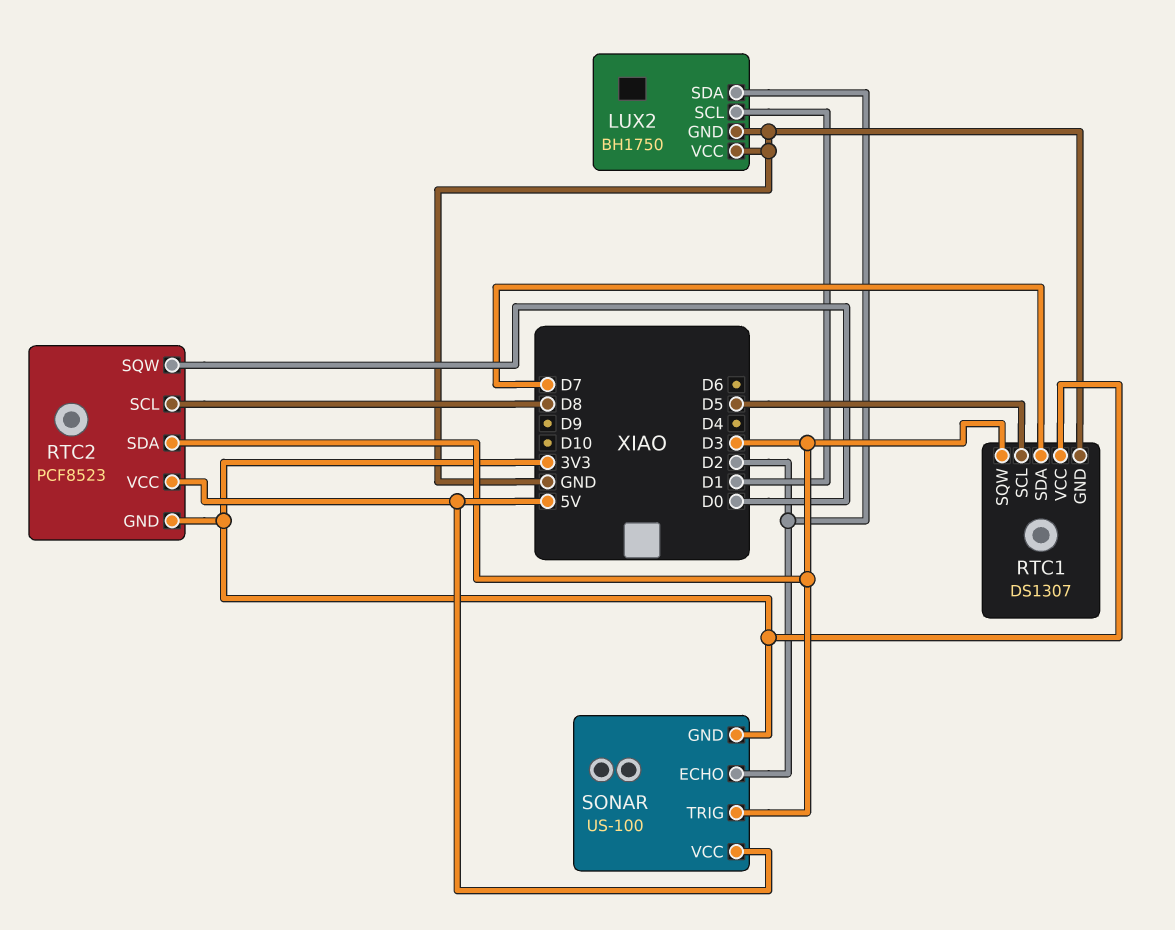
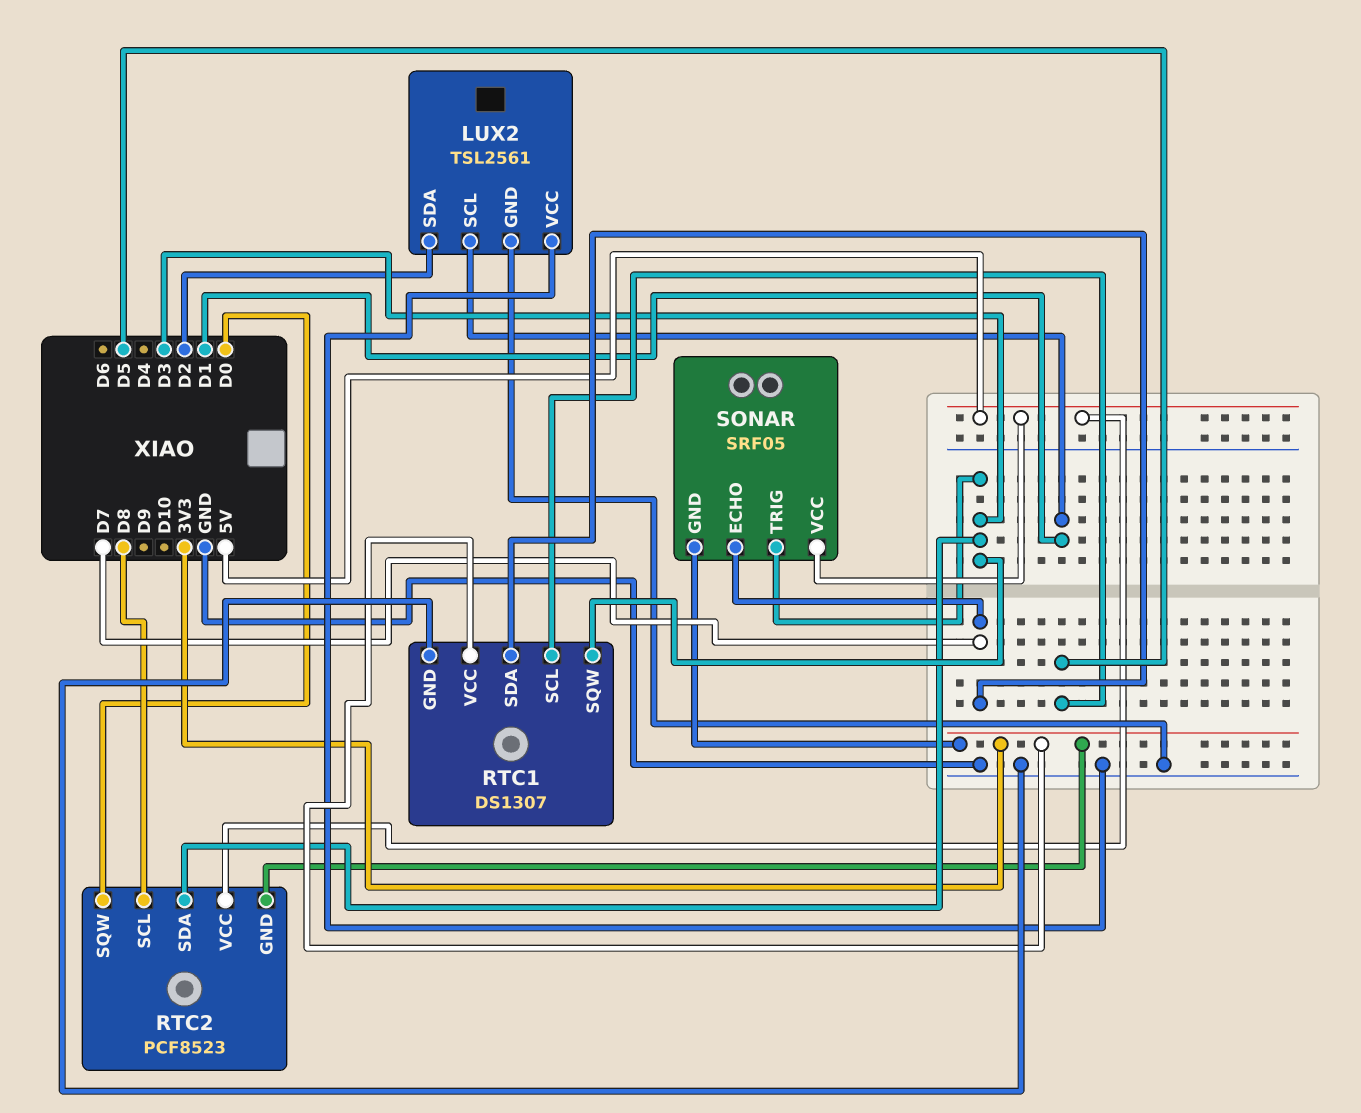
LUX2: BH1750 -> TSL2561
SONAR: US-100 -> SRF05
SONAR pin ECHO: D2 -> D7

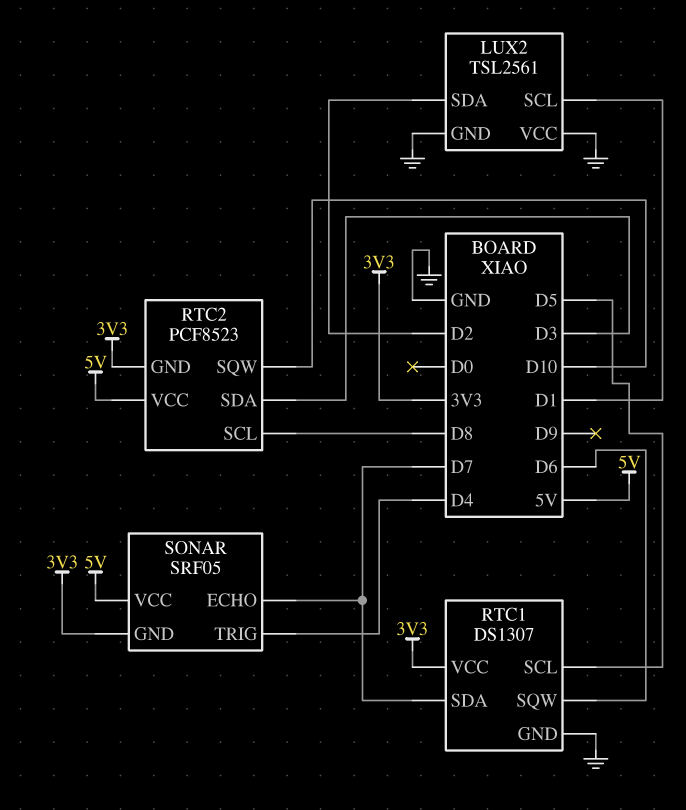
RTC1 pin SQW: D3 -> D6
RTC2 pin SQW: D0 -> D10
SONAR pin TRIG: D3 -> D4

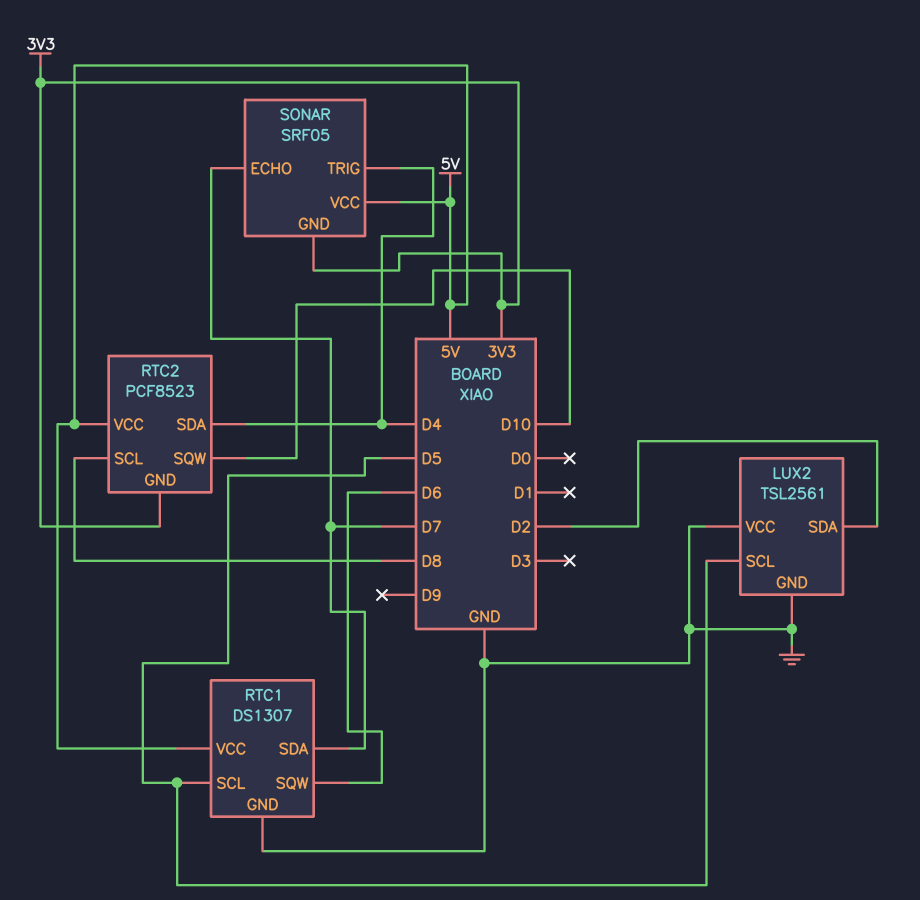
LUX2 pin SCL: D1 -> D5
RTC1 pin VCC: 3V3 -> 5V
RTC2 pin SDA: D3 -> D4

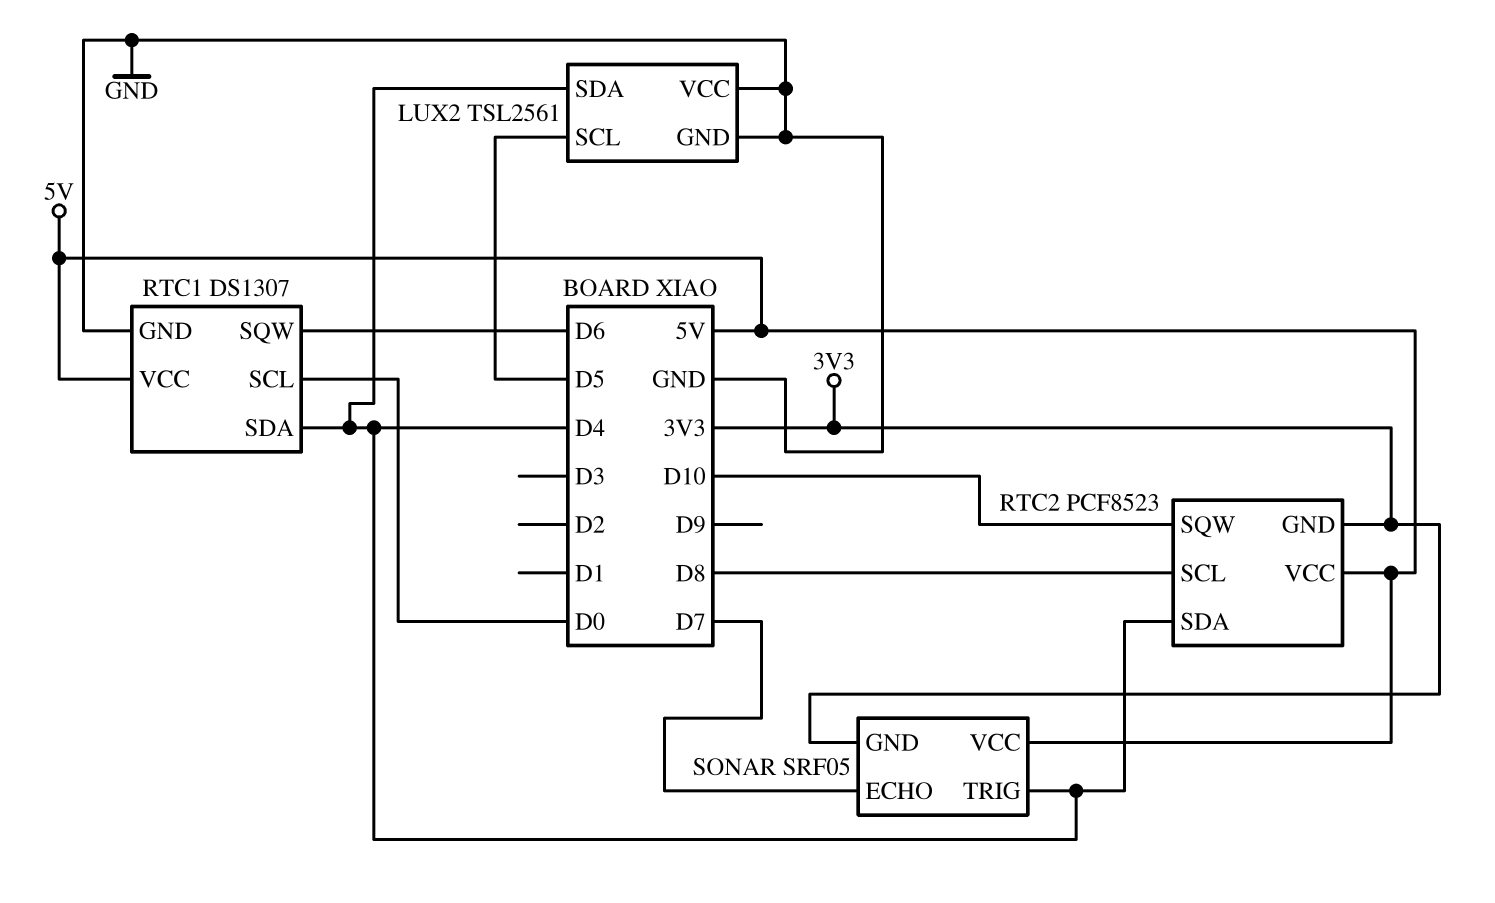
LUX2 pin SDA: D2 -> D4
RTC1 pin SCL: D5 -> D0
RTC1 pin SDA: D7 -> D4

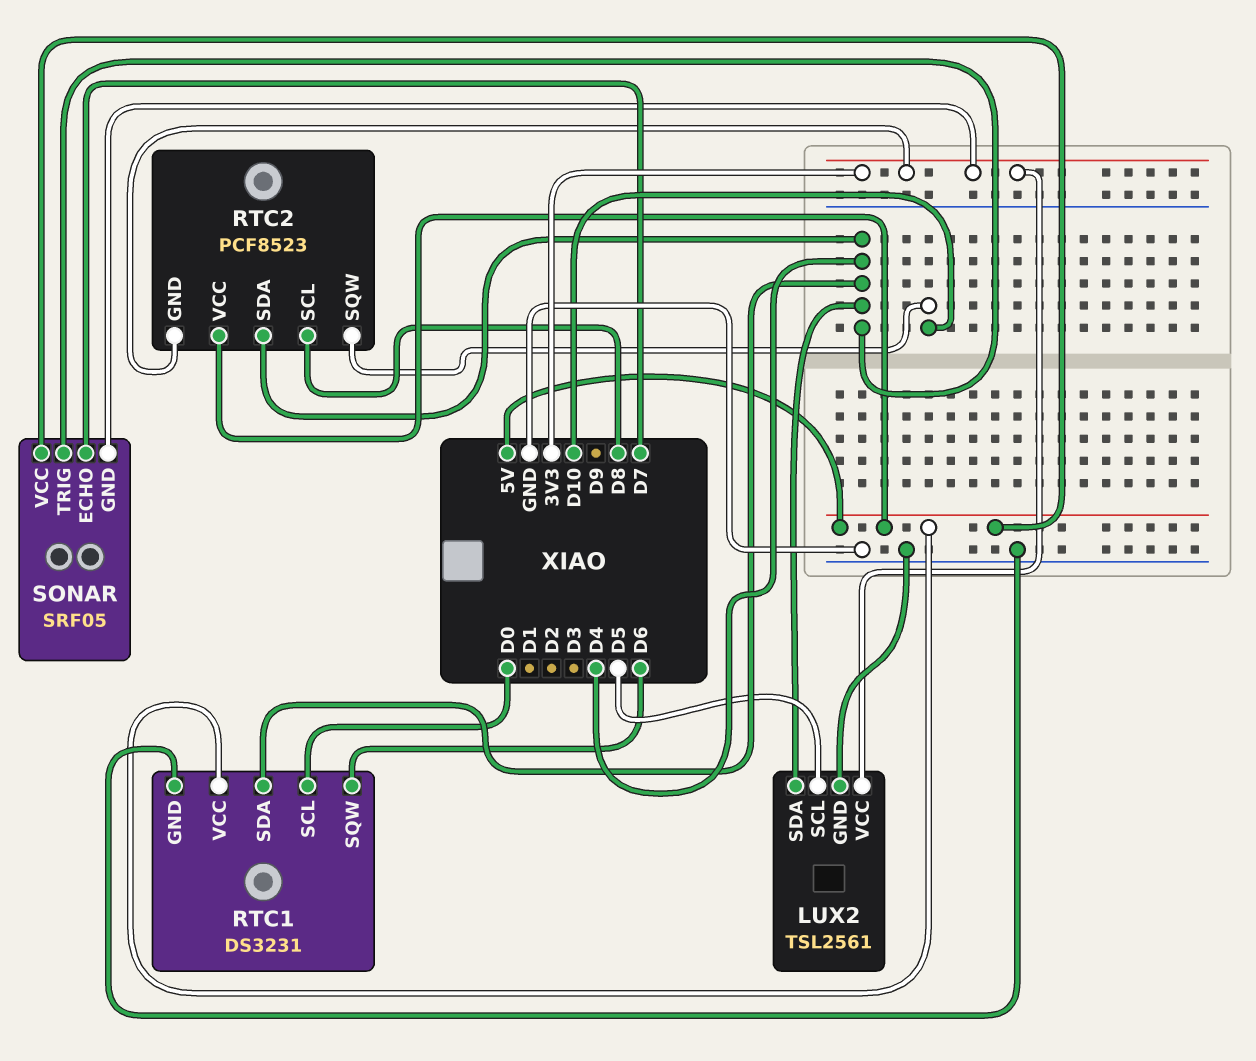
LUX2 pin VCC: GND -> 3V3
RTC1: DS1307 -> DS3231

